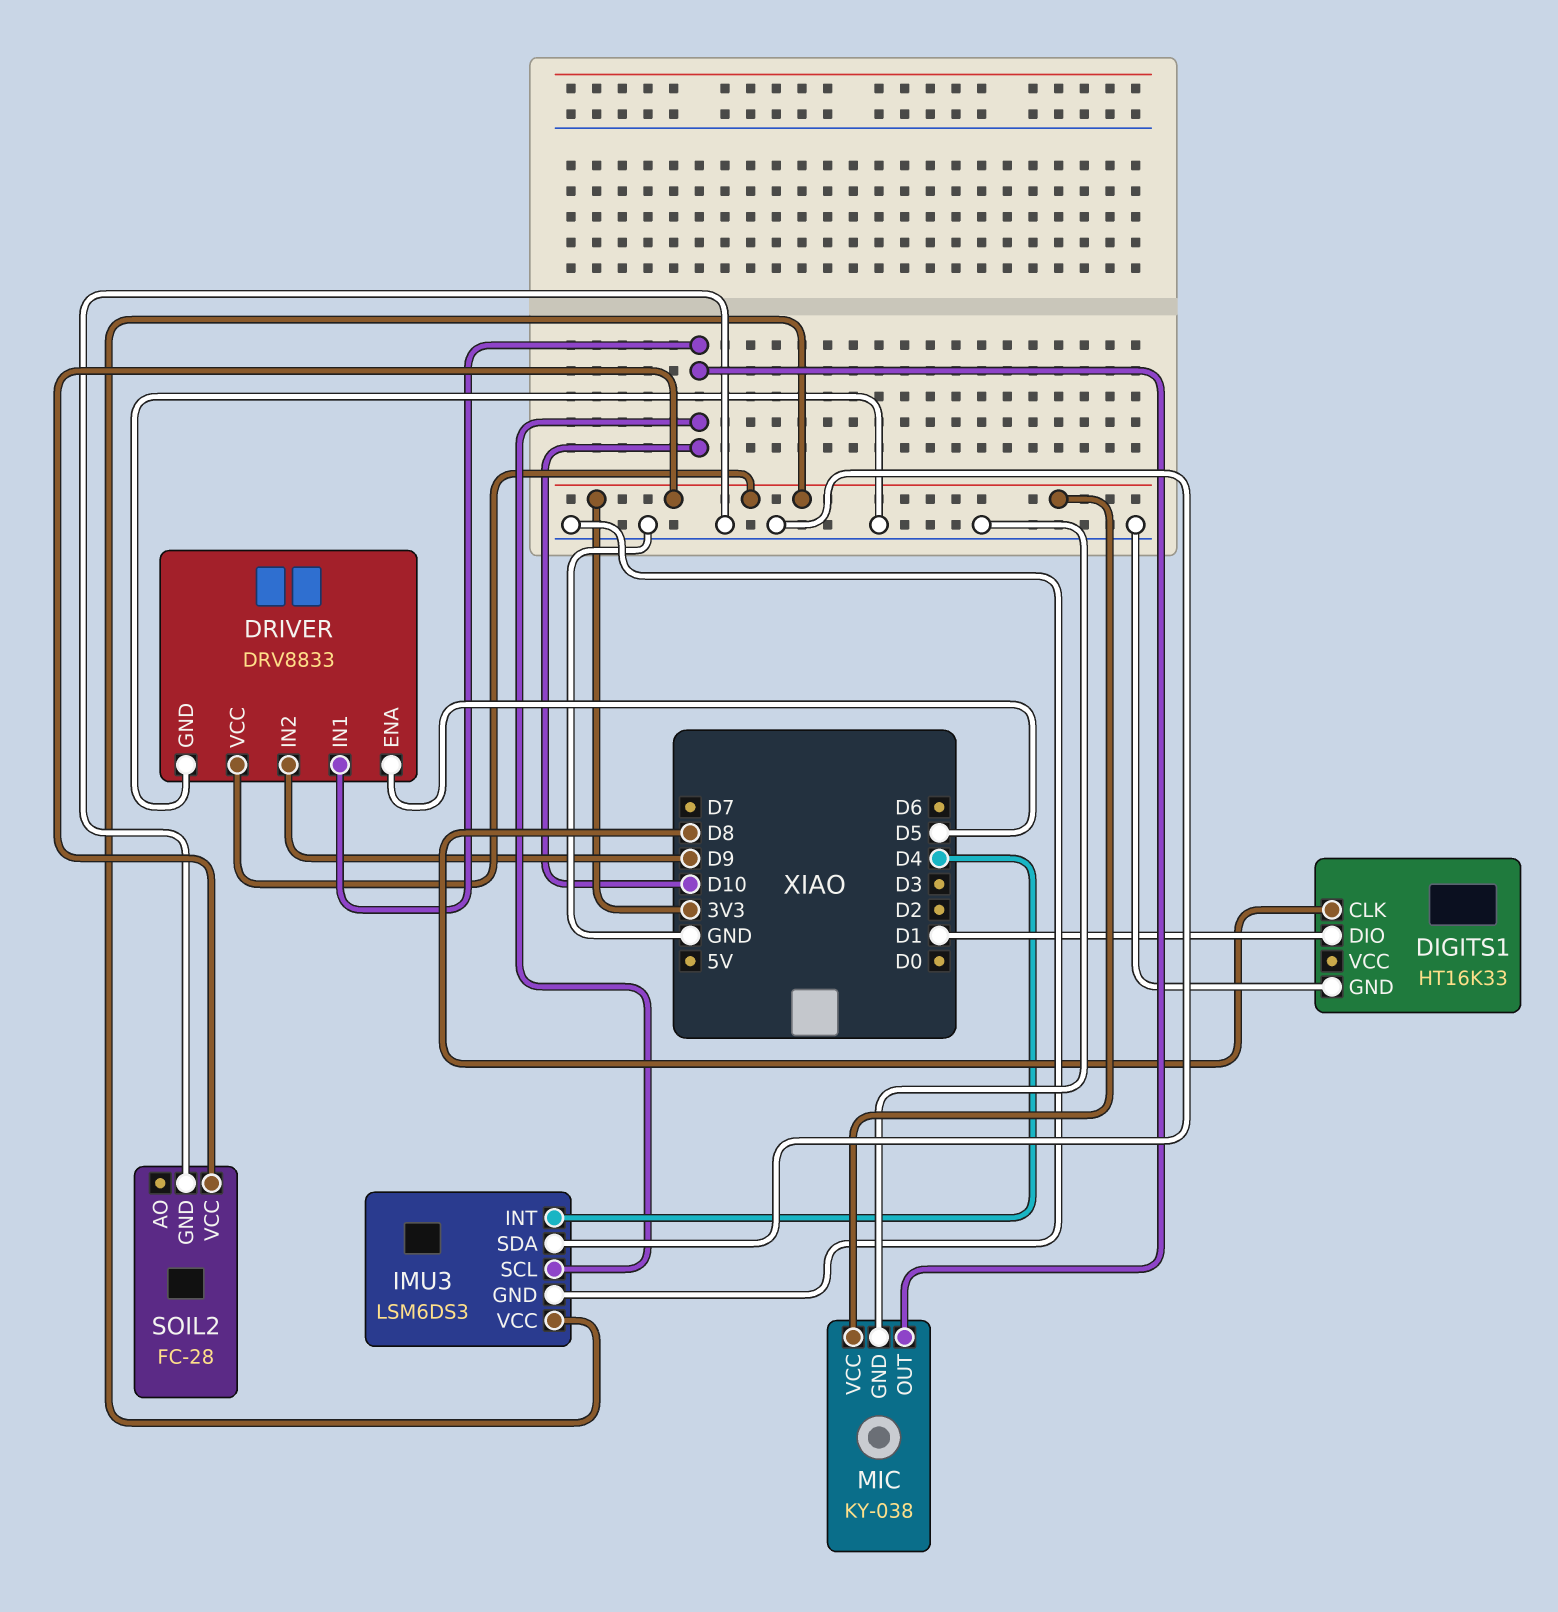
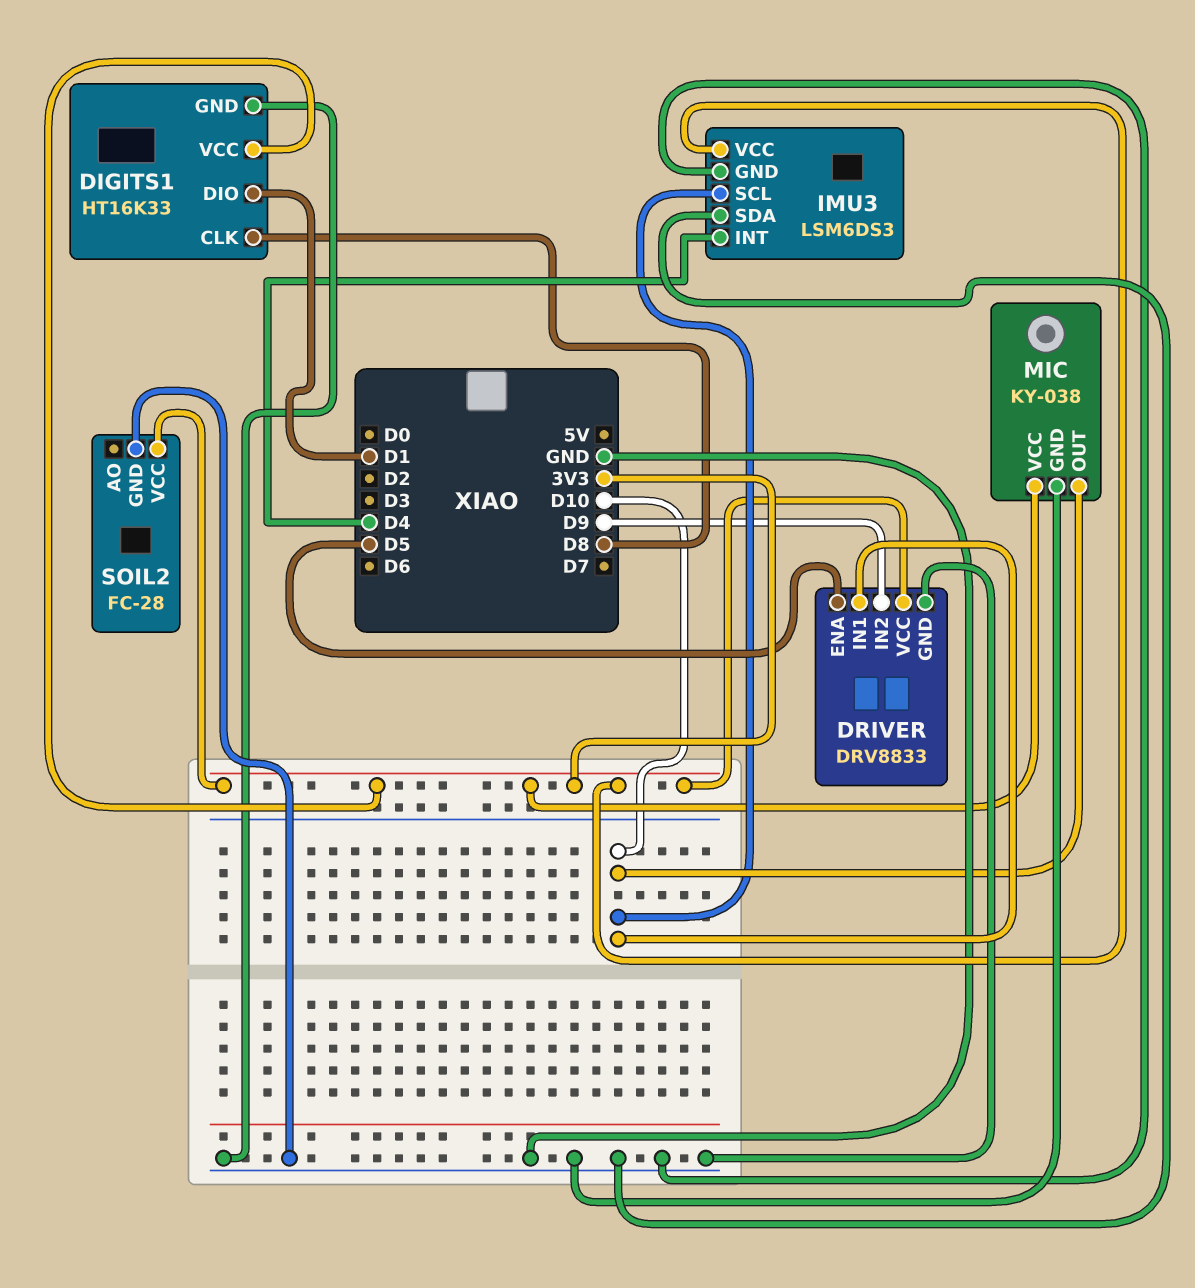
DIGITS1 pin VCC: none -> 3V3

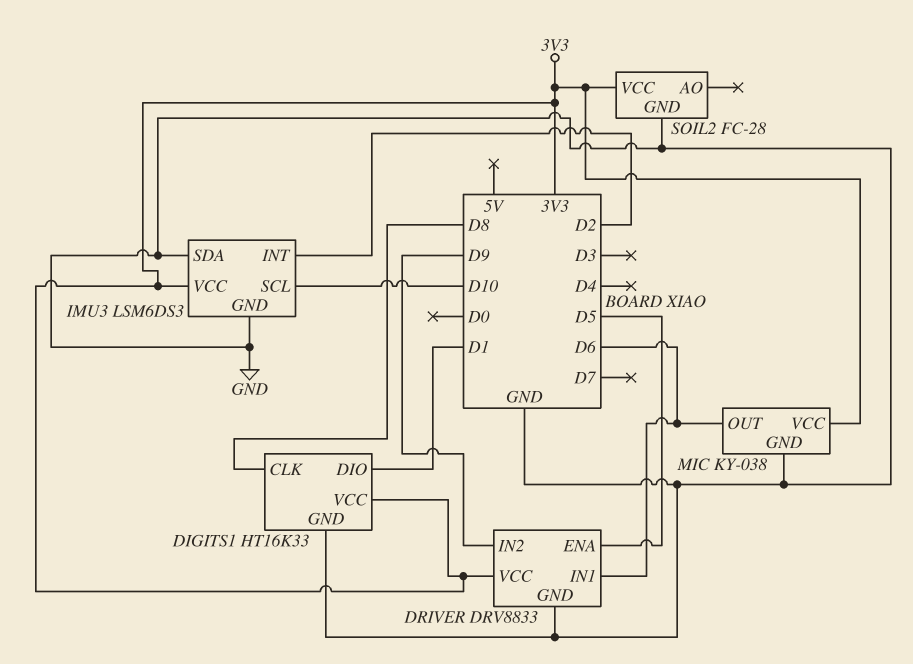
DRIVER pin IN1: D10 -> D6
IMU3 pin INT: D4 -> D2
MIC pin OUT: D10 -> D6

